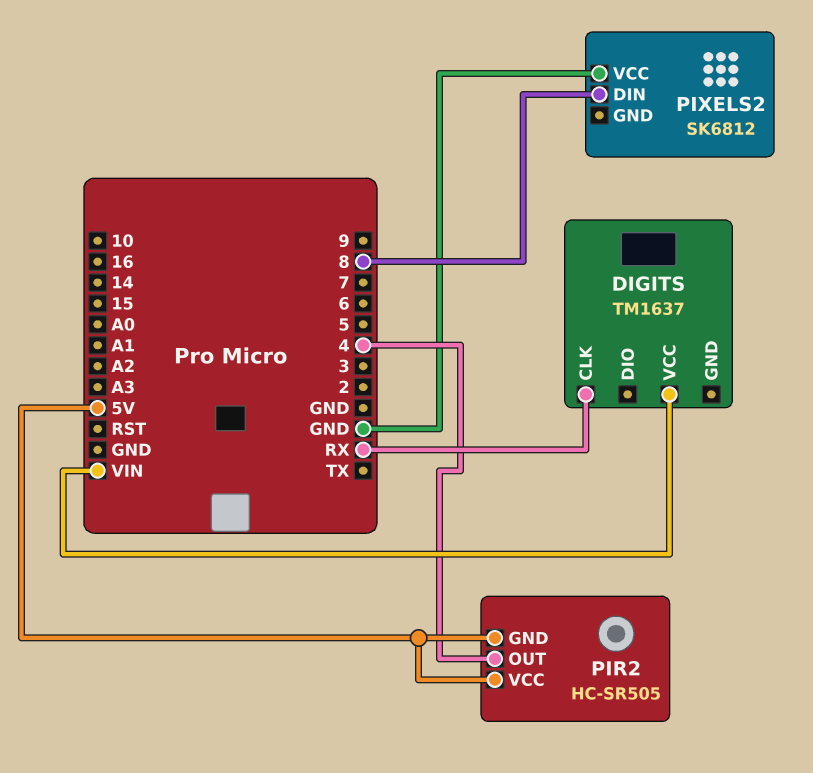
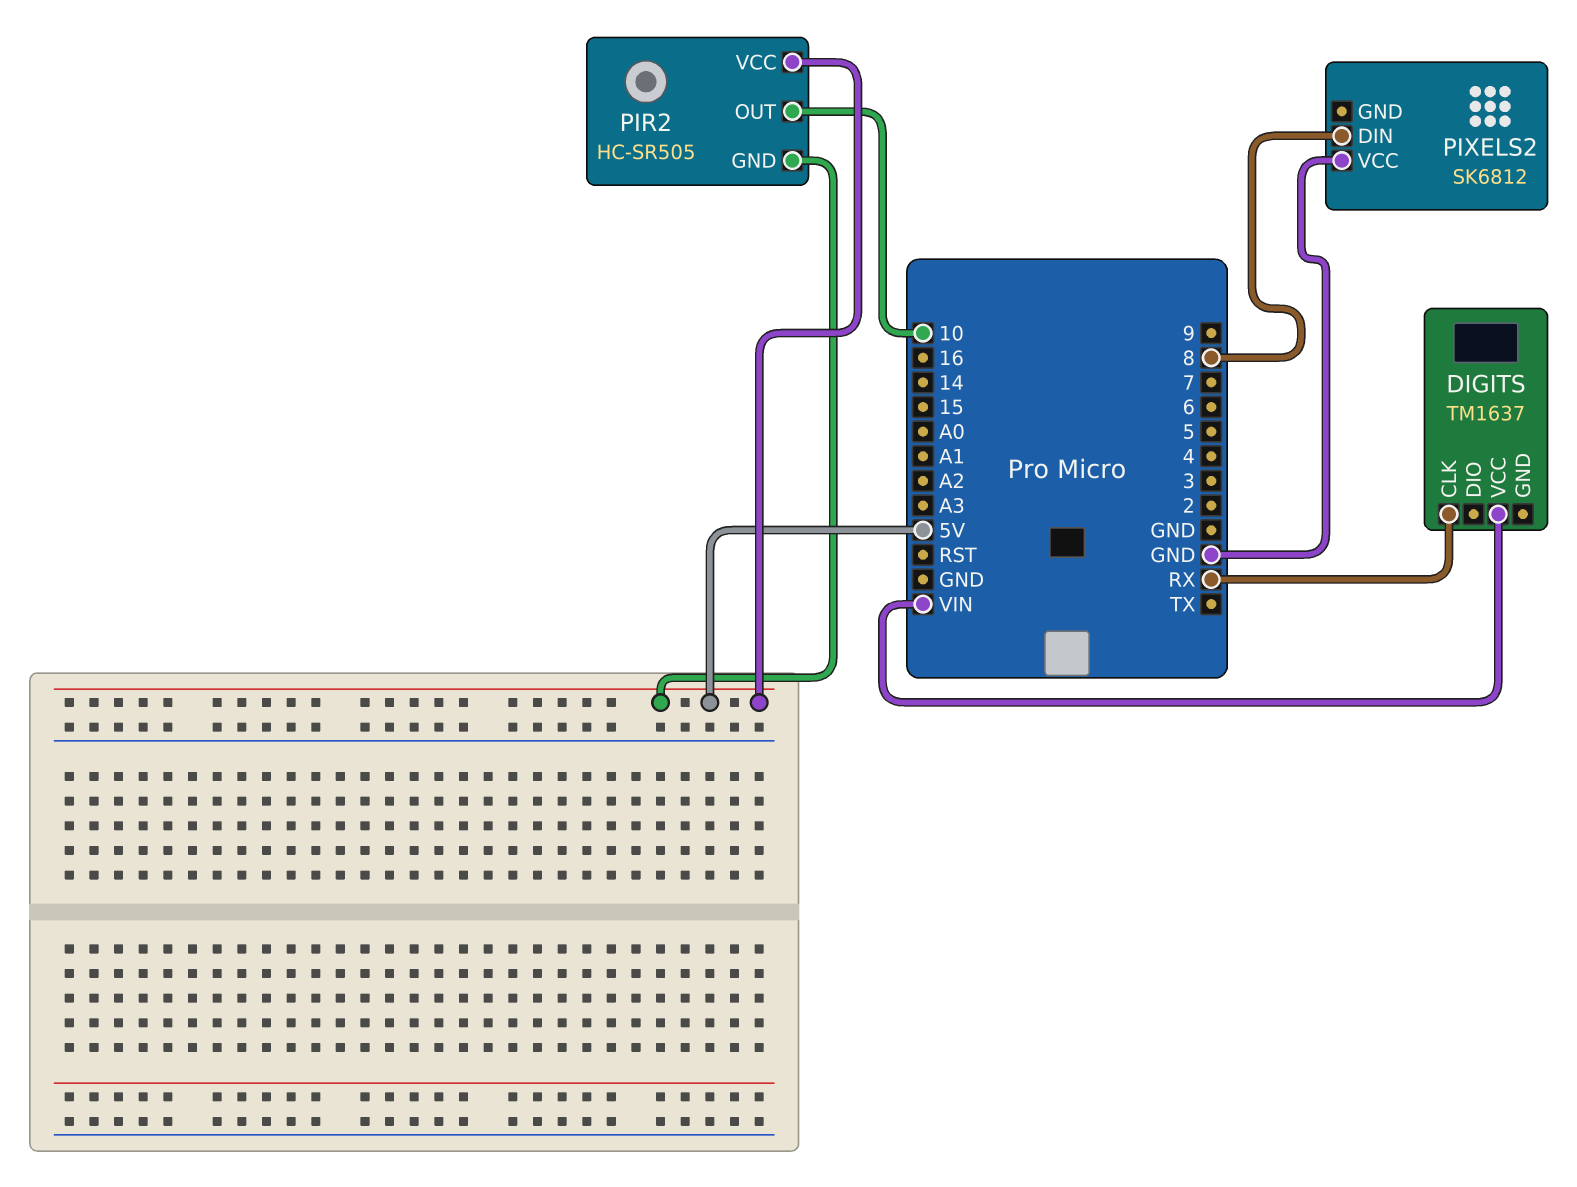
PIR2 pin OUT: 4 -> 10

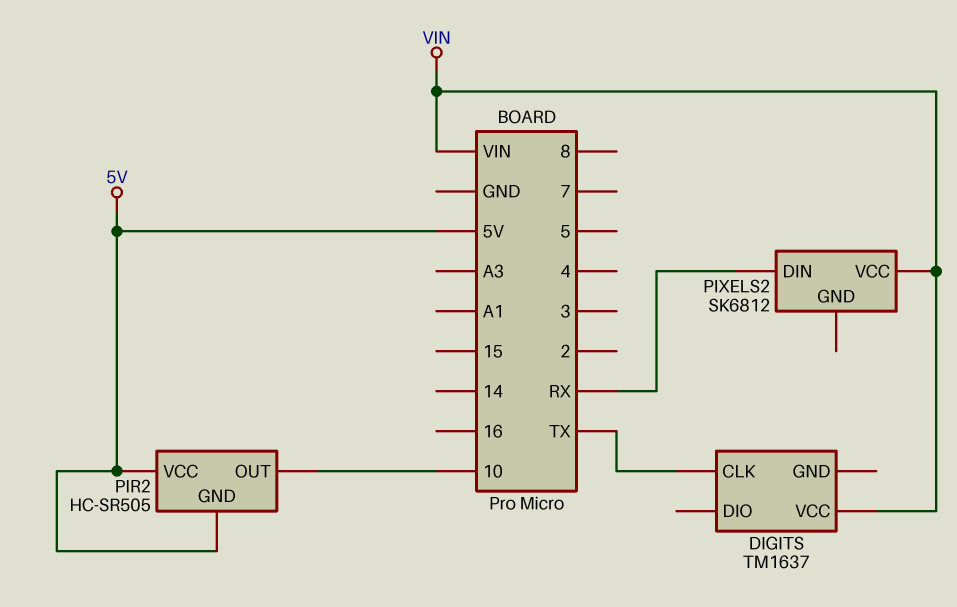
DIGITS pin CLK: RX -> TX
PIXELS2 pin DIN: 8 -> RX
PIXELS2 pin VCC: GND -> VIN

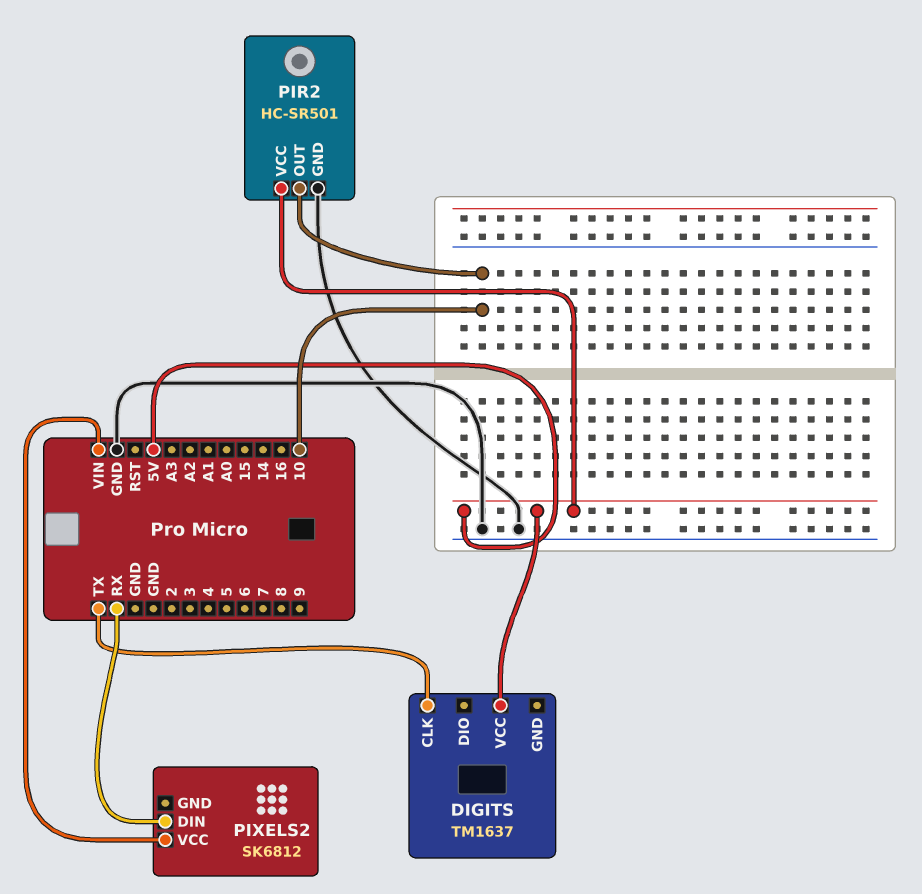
DIGITS pin VCC: VIN -> 5V
PIR2: HC-SR505 -> HC-SR501
PIR2 pin GND: 5V -> GND

